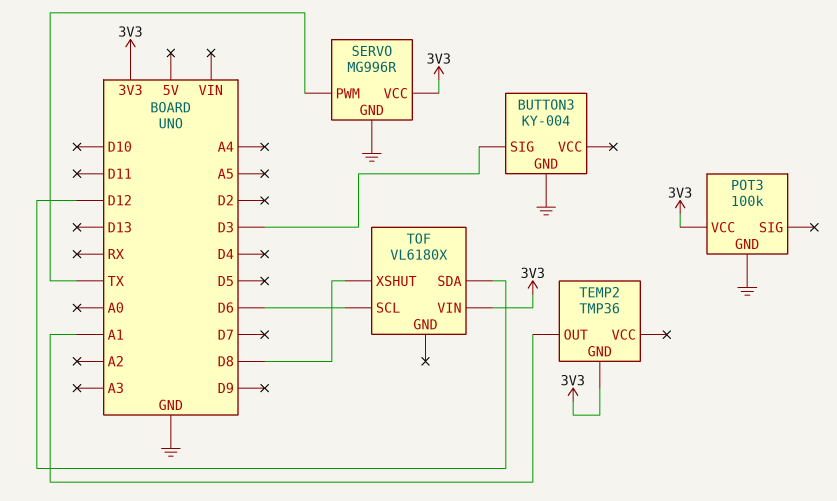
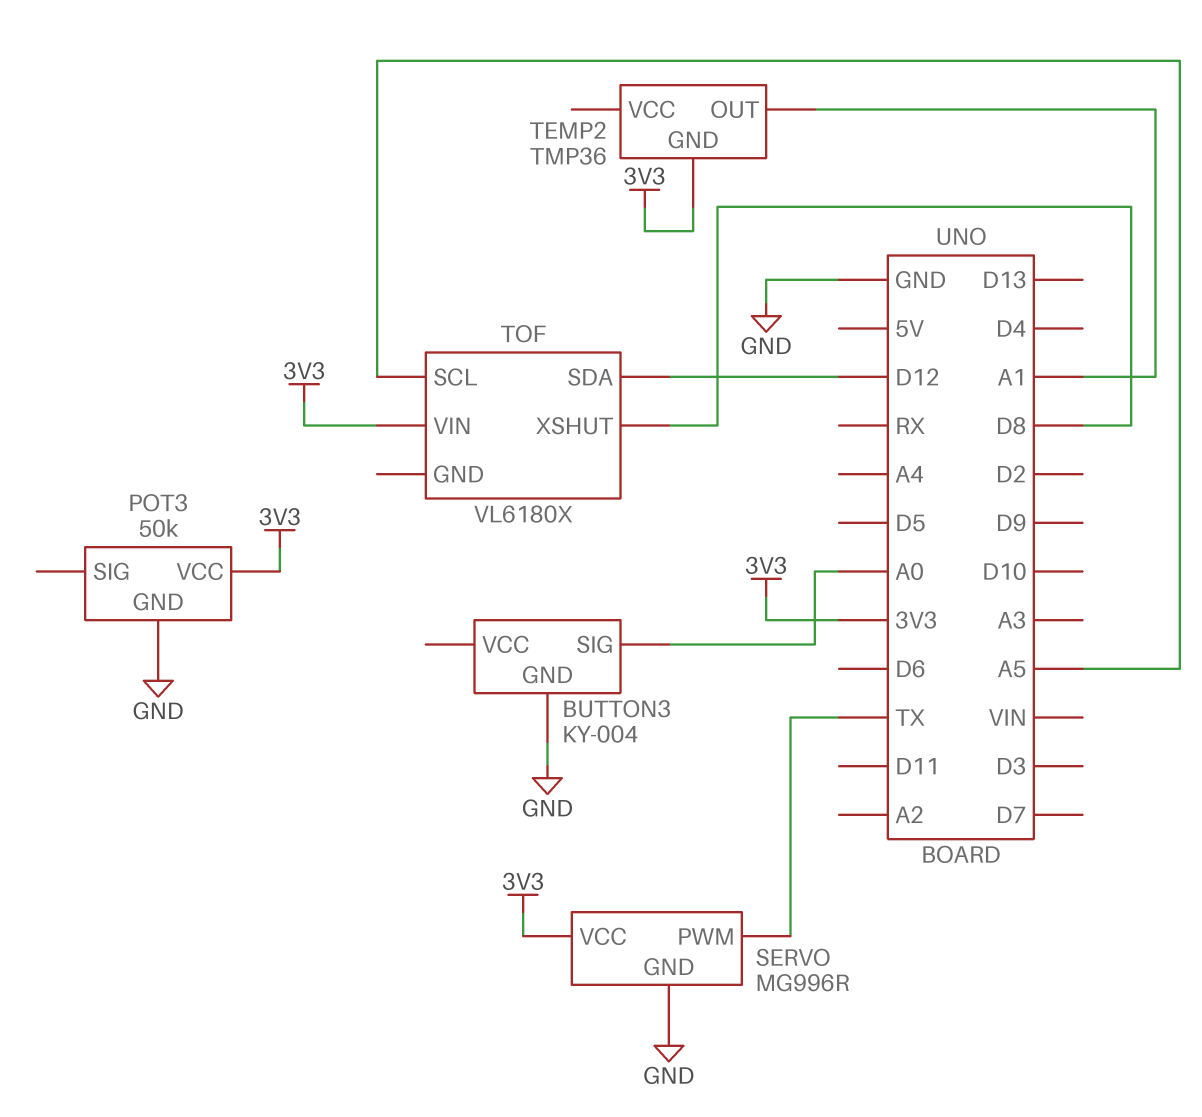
BUTTON3 pin SIG: D3 -> A0
POT3: 100k -> 50k
TOF pin SCL: D6 -> A5

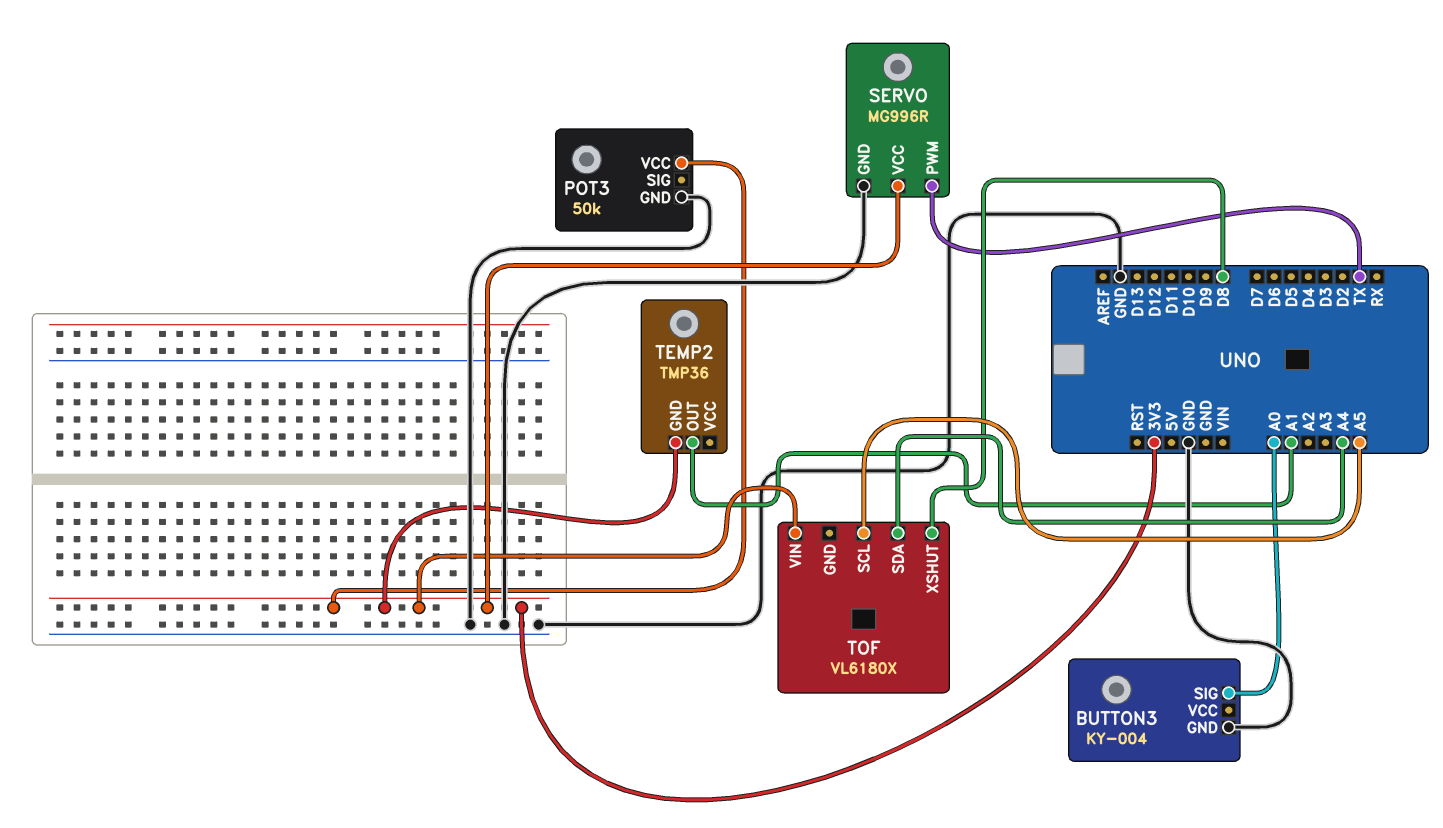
TOF pin SDA: D12 -> A4

